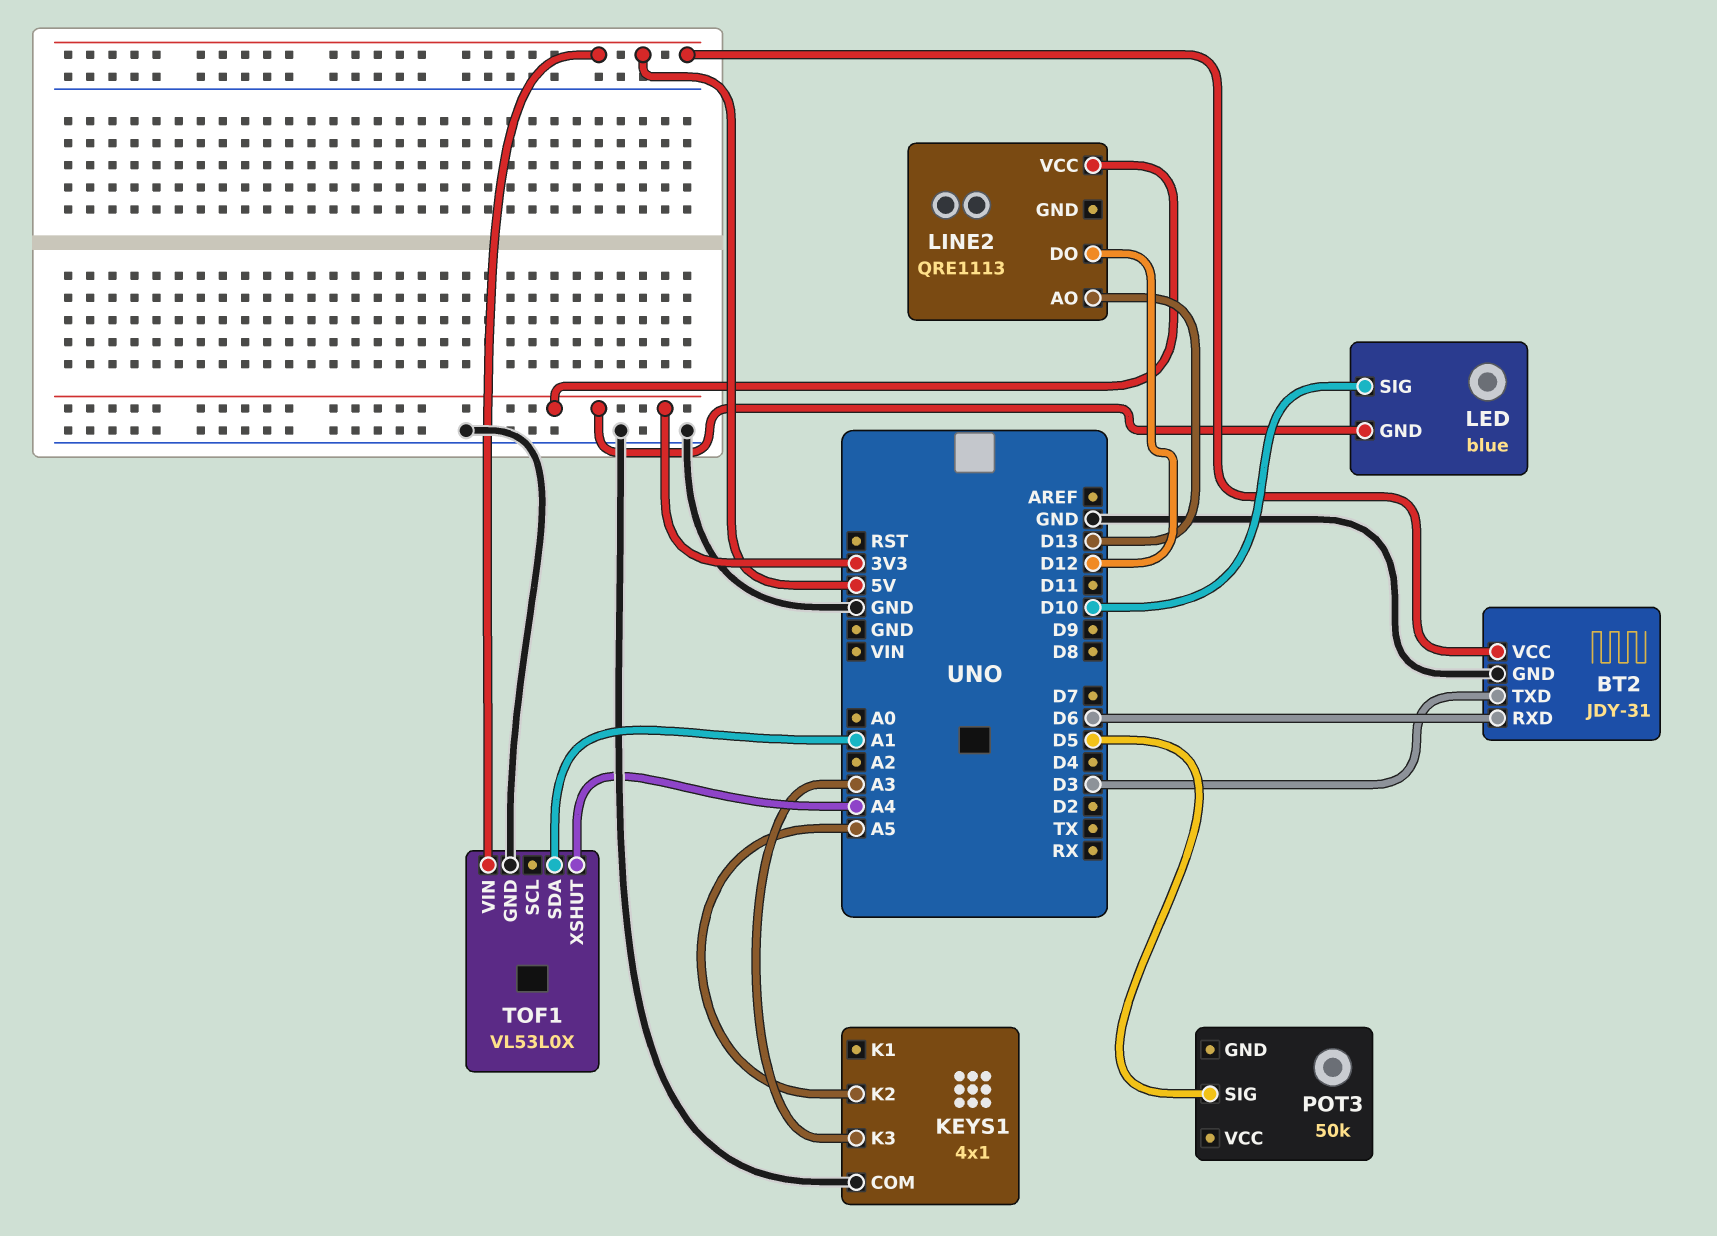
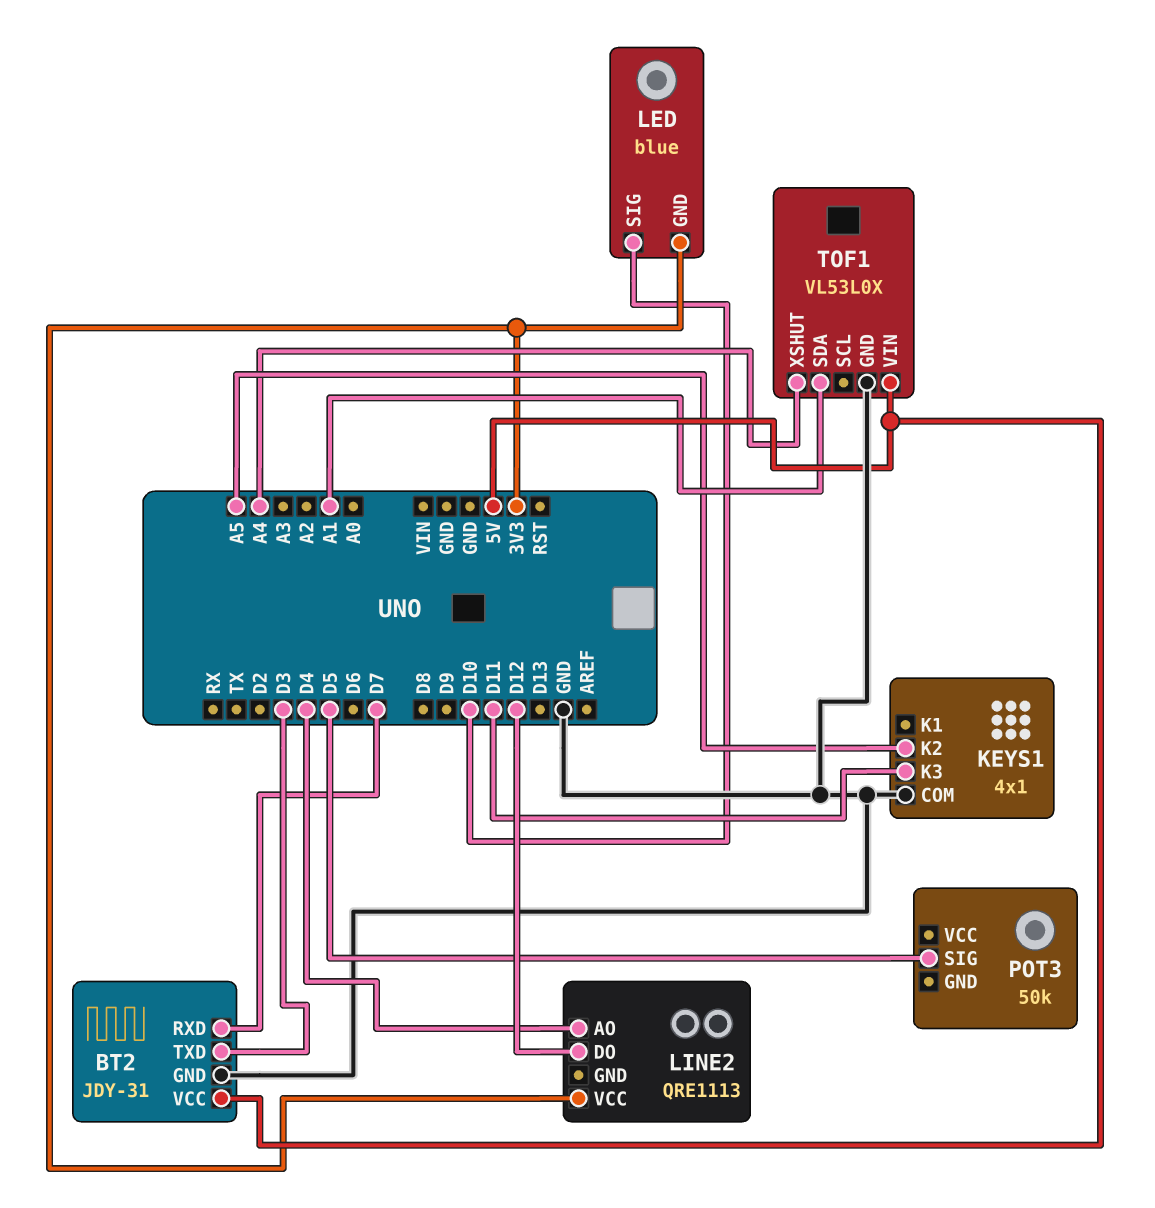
BT2 pin RXD: D6 -> D7
KEYS1 pin K3: A3 -> D11
LINE2 pin AO: D13 -> D4

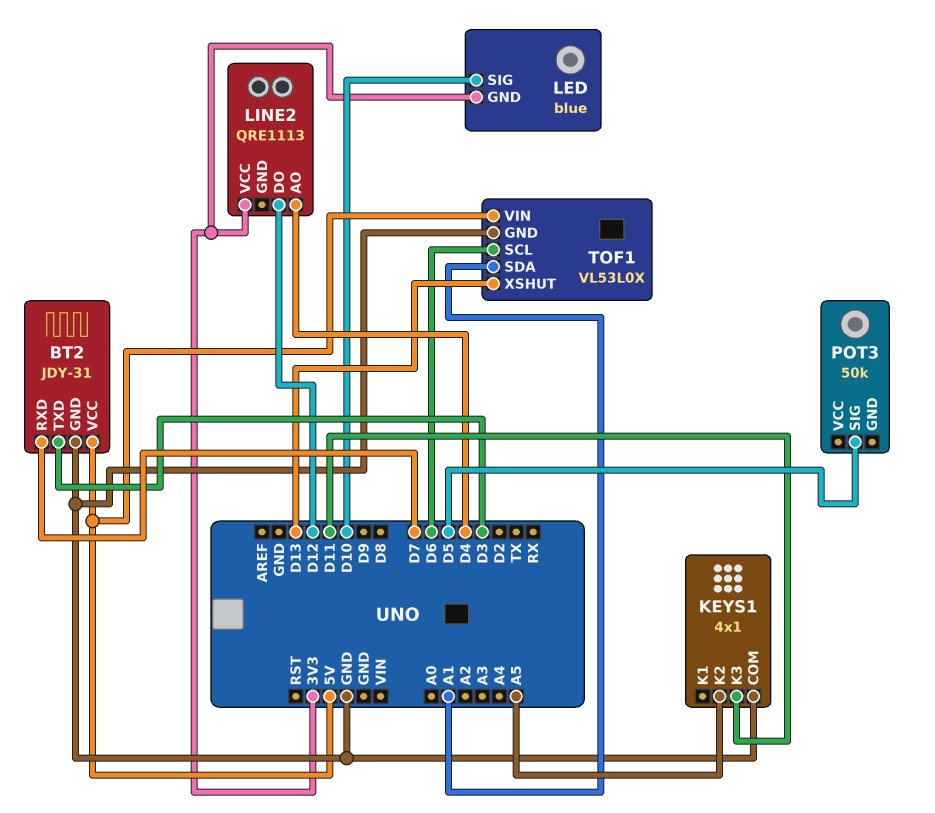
TOF1 pin SCL: none -> D6
TOF1 pin XSHUT: A4 -> D13

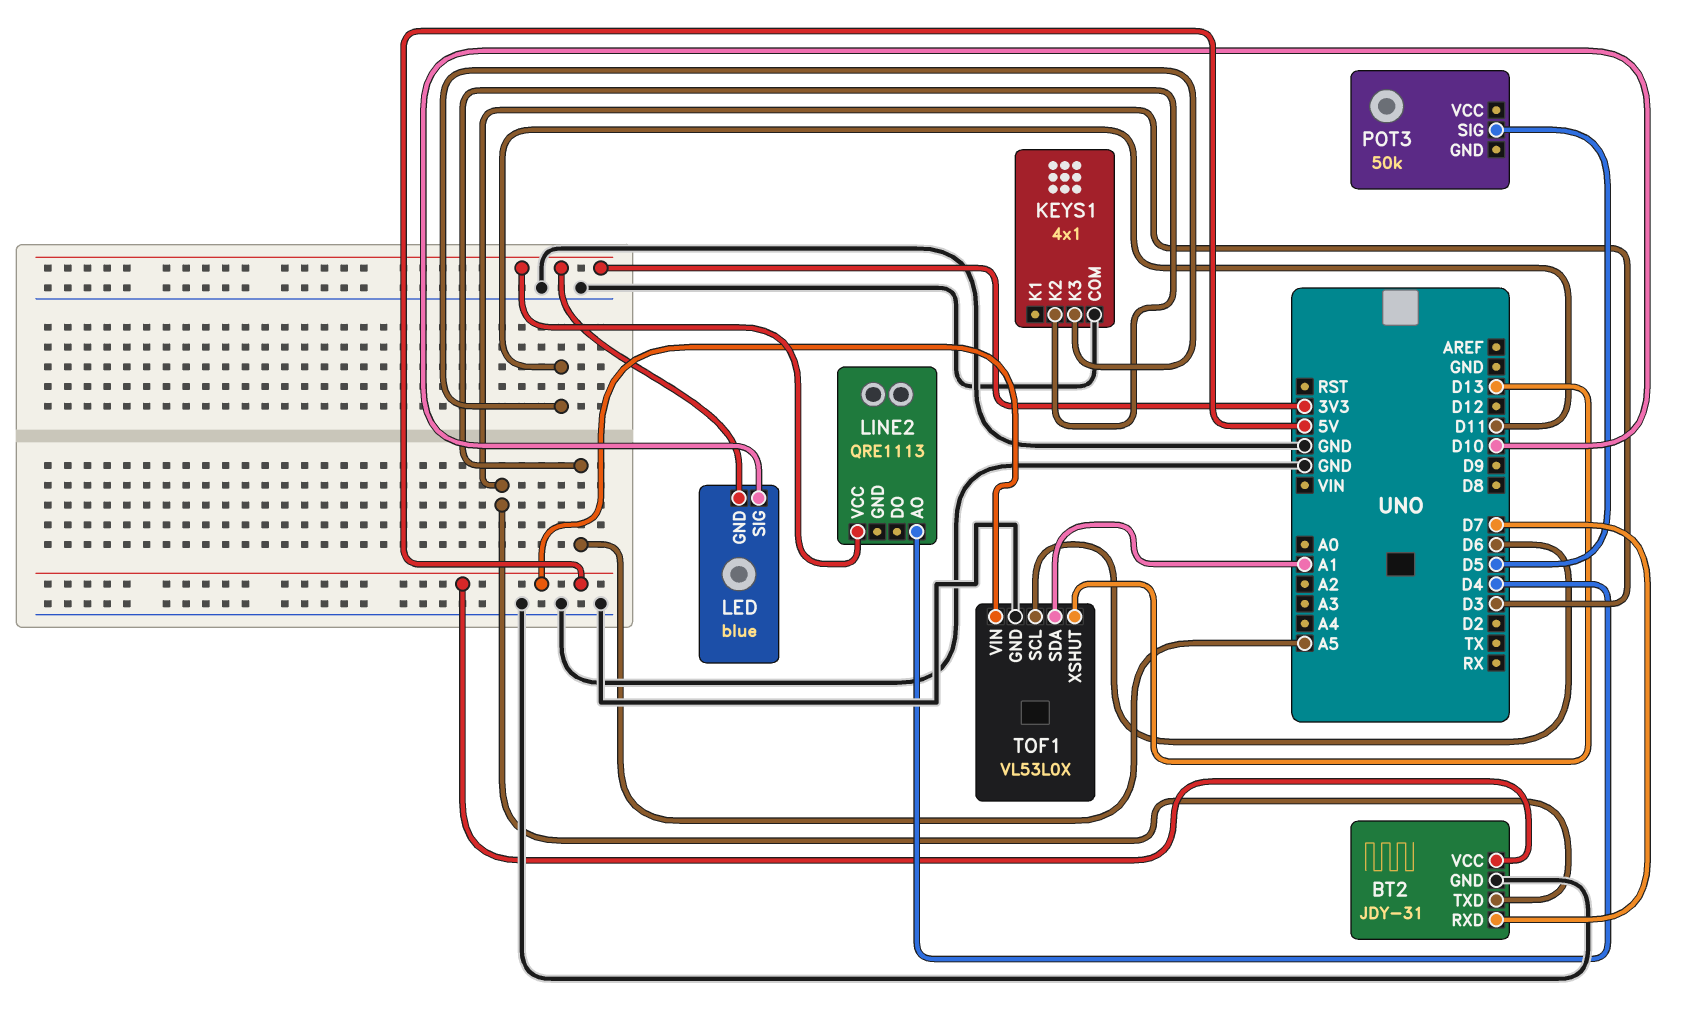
LINE2 pin DO: D12 -> none

